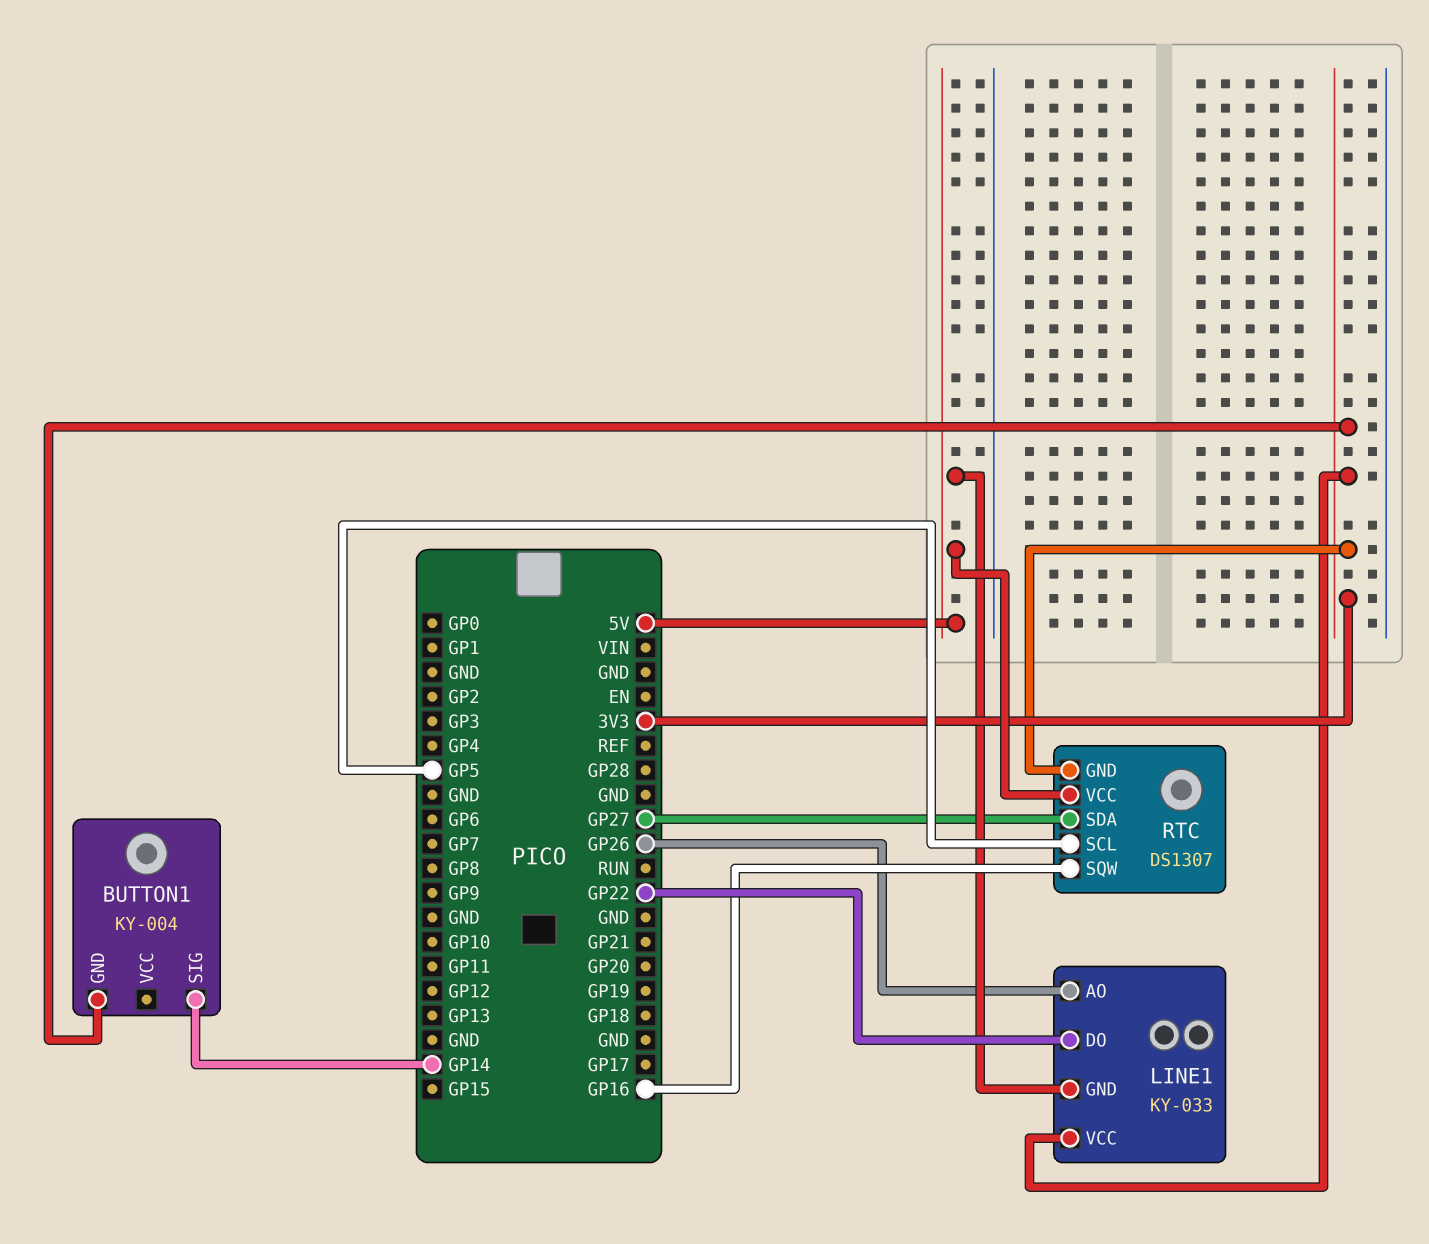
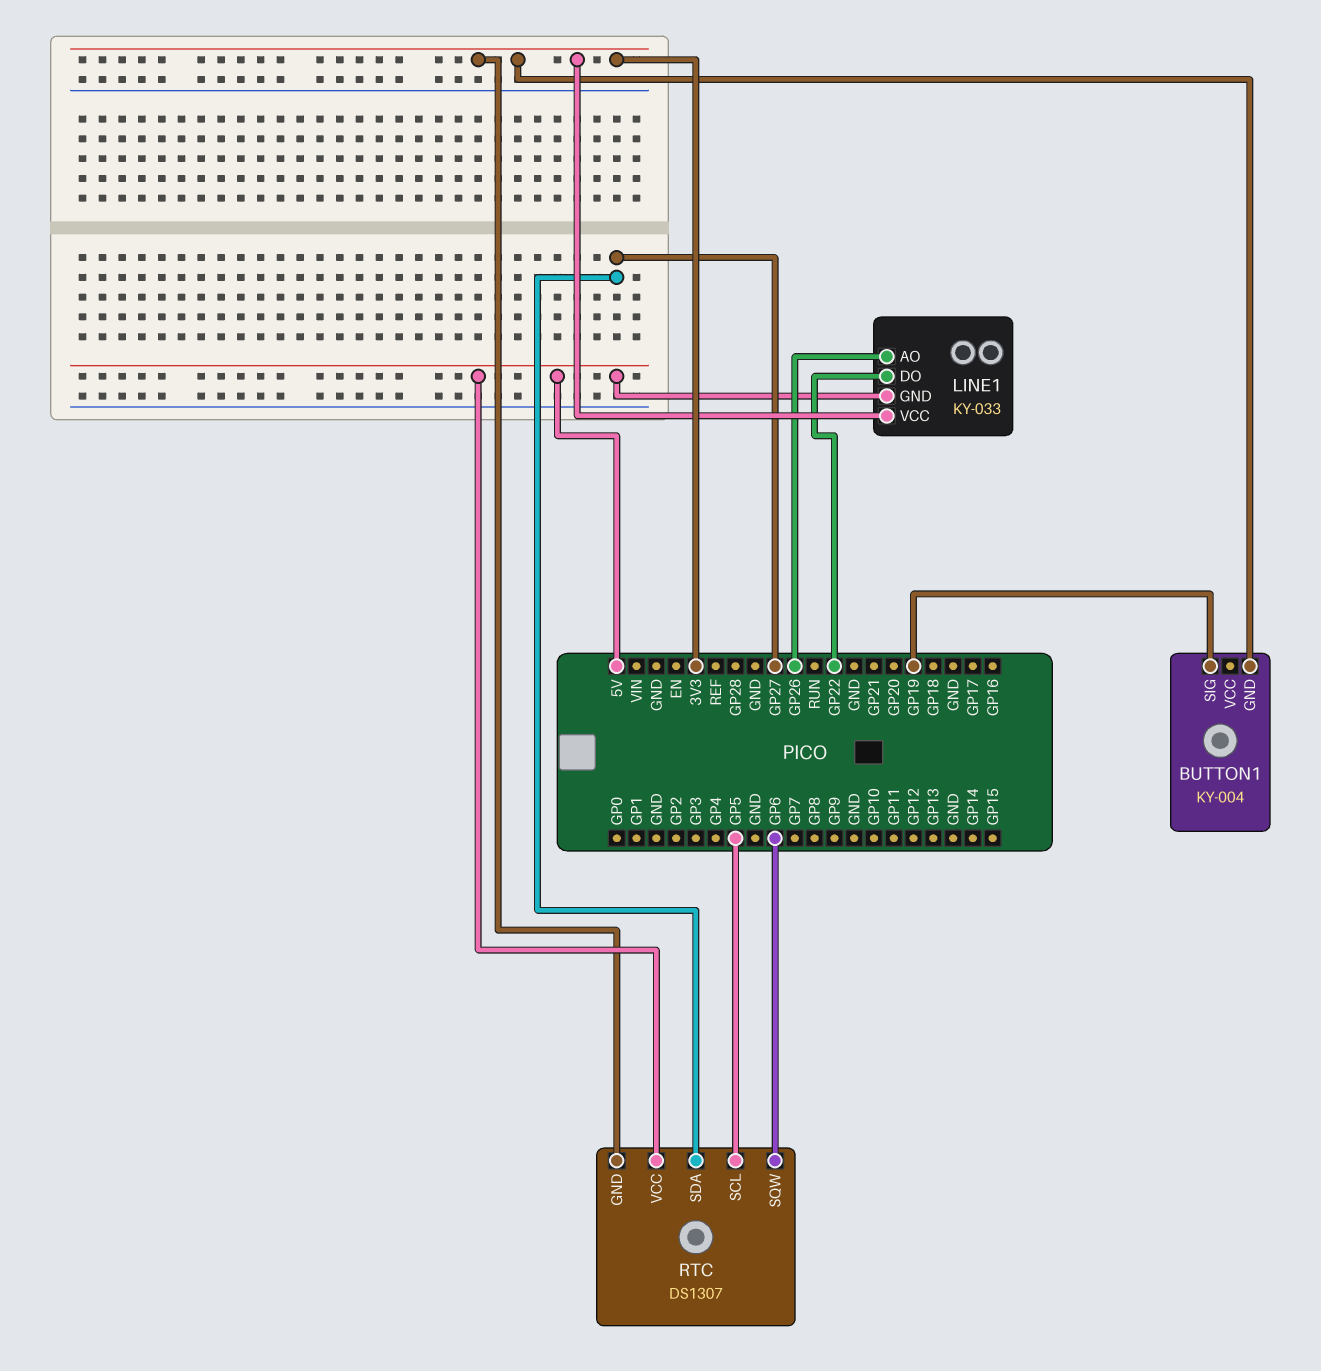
BUTTON1 pin SIG: GP14 -> GP19
RTC pin SQW: GP16 -> GP6

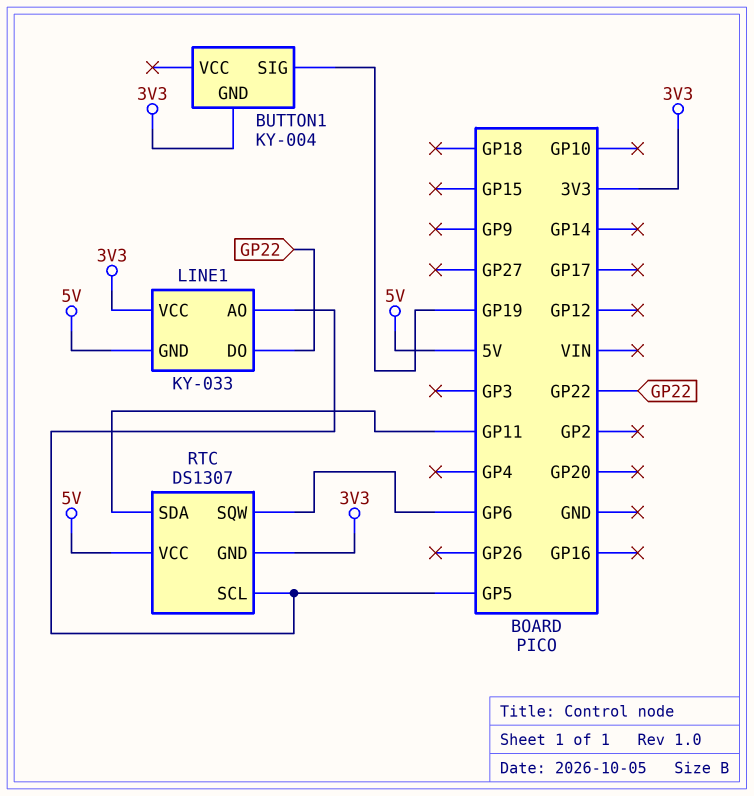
LINE1 pin AO: GP26 -> GP5
RTC pin SDA: GP27 -> GP11

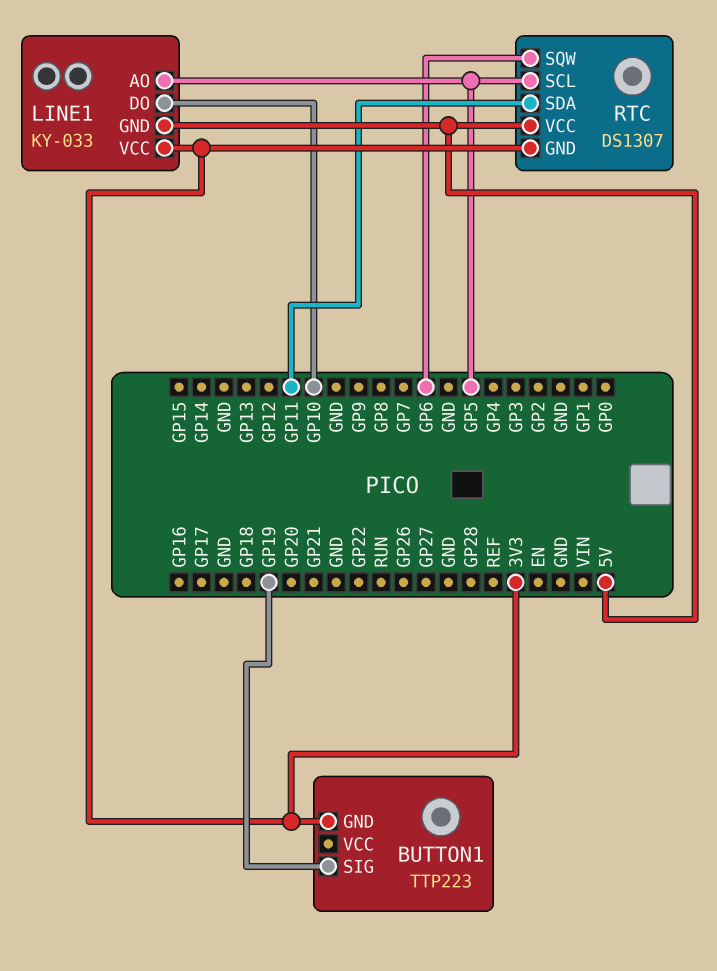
BUTTON1: KY-004 -> TTP223
LINE1 pin DO: GP22 -> GP10

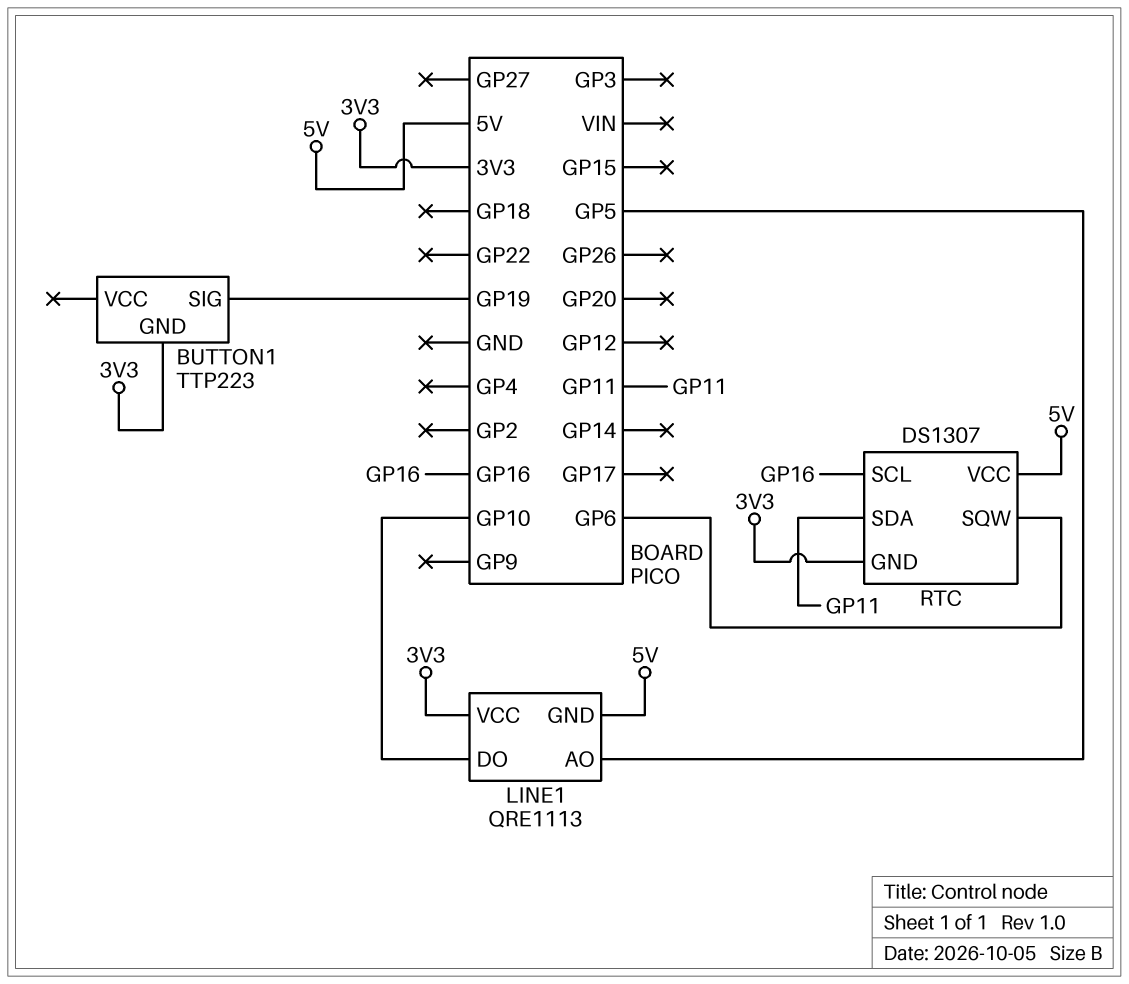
LINE1: KY-033 -> QRE1113
RTC pin SCL: GP5 -> GP16

